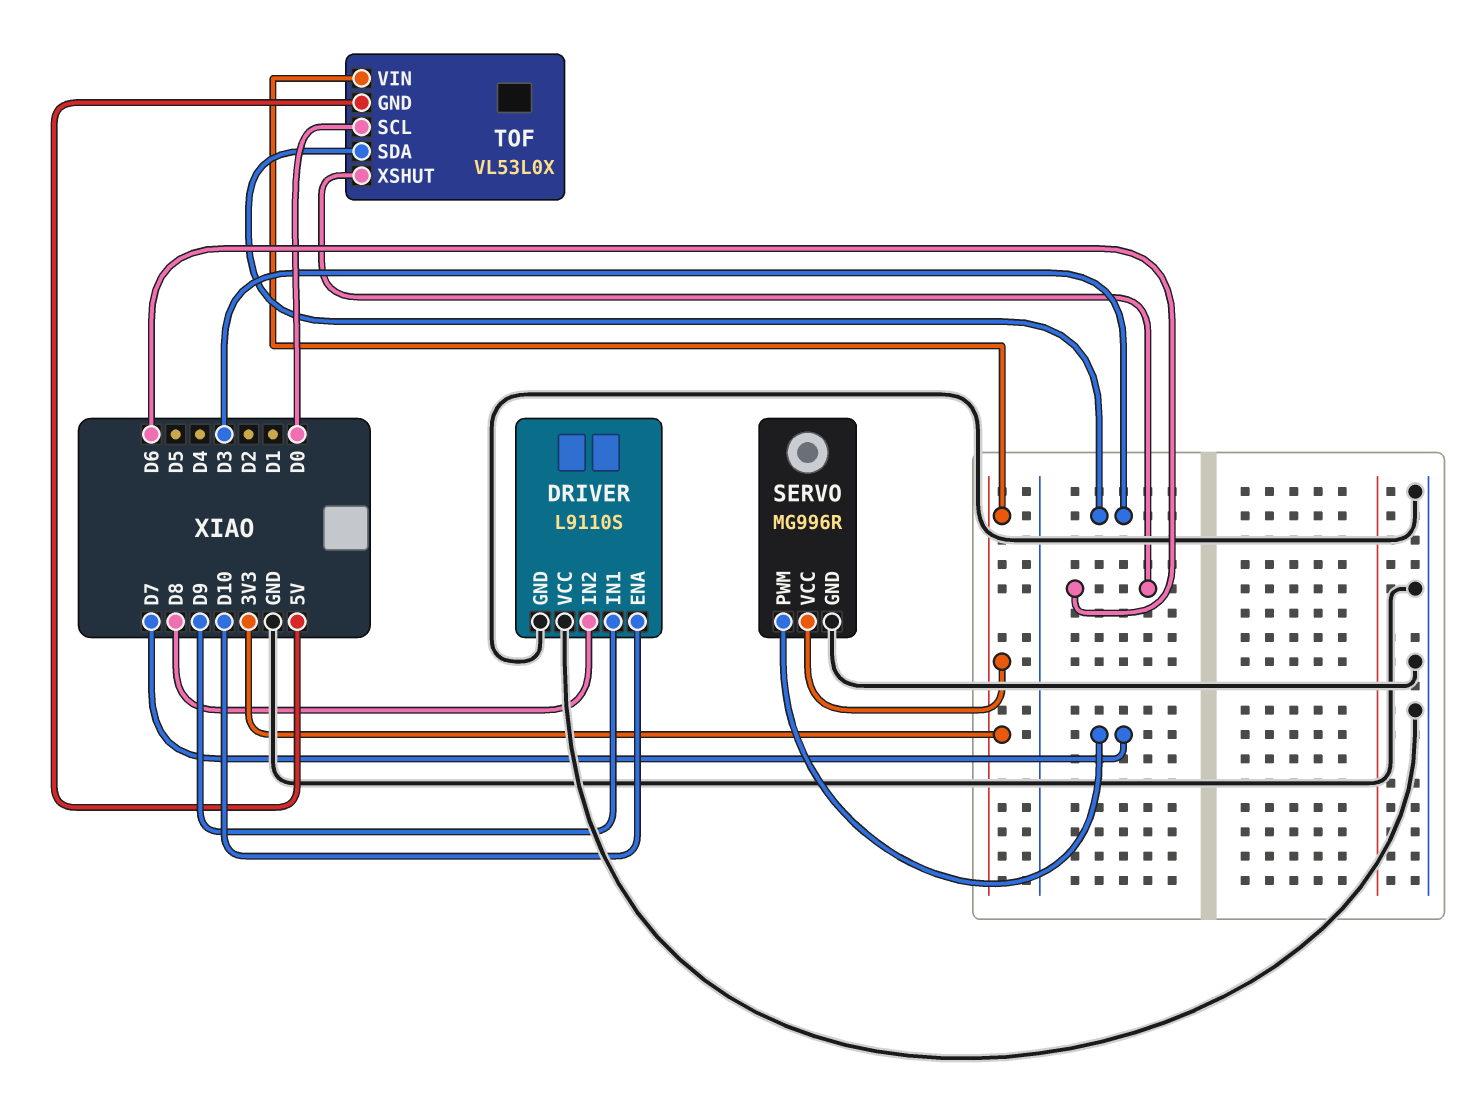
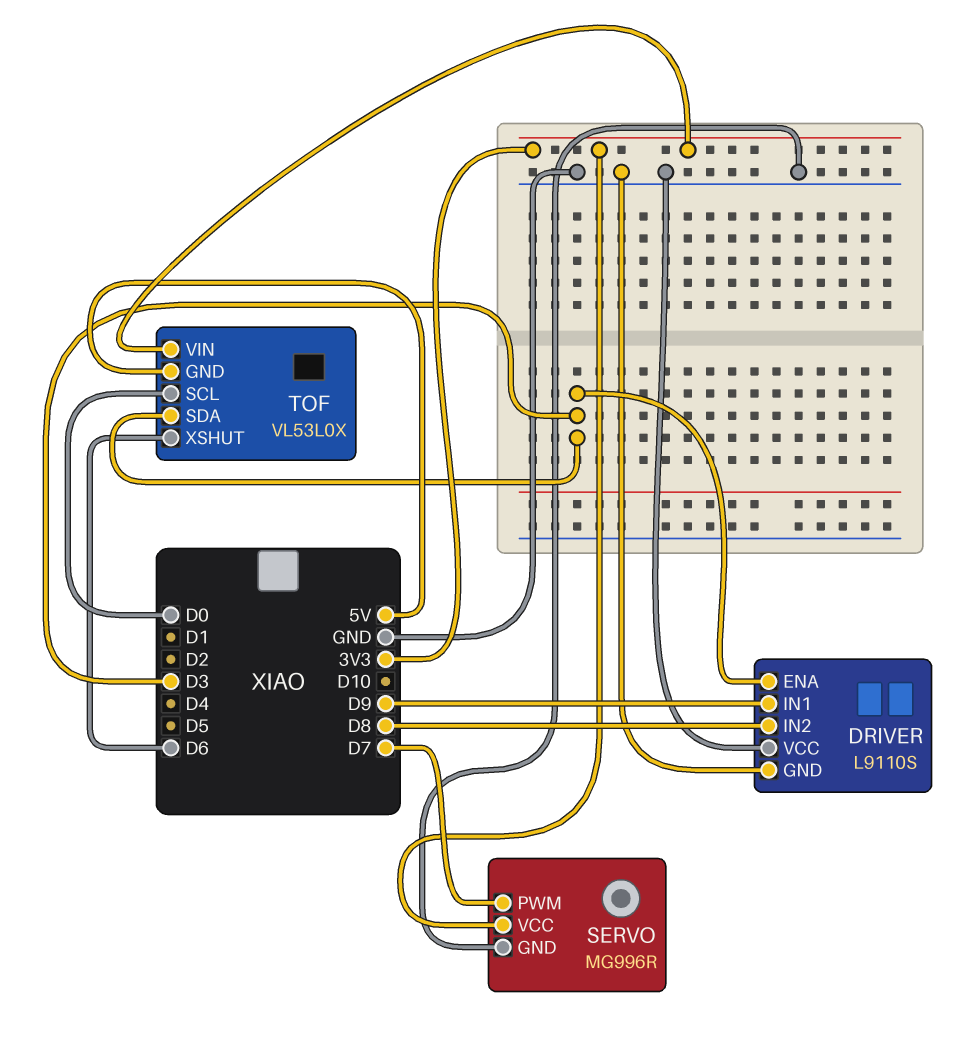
DRIVER pin ENA: D10 -> D3

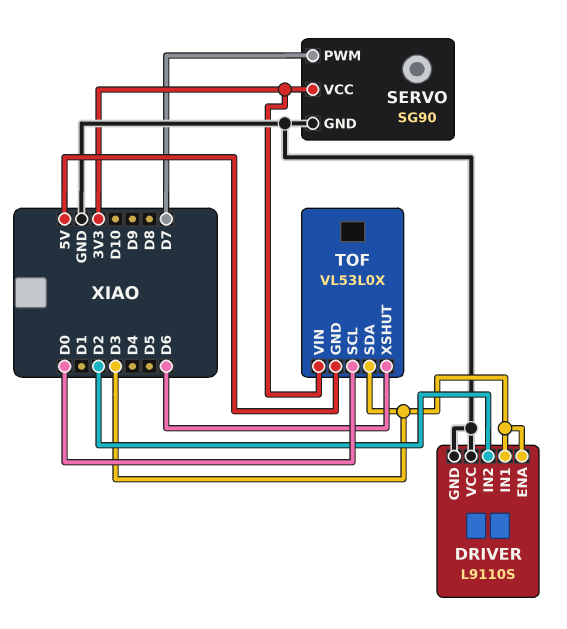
DRIVER pin IN1: D9 -> D3
DRIVER pin IN2: D8 -> D2
SERVO: MG996R -> SG90

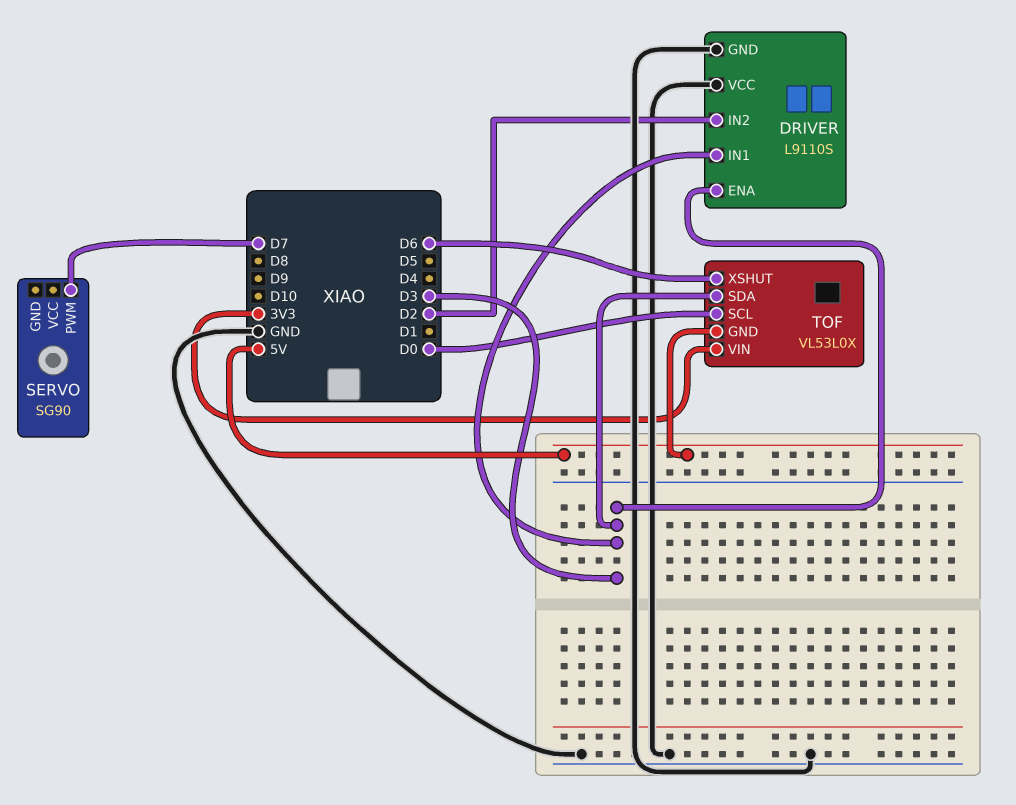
SERVO pin GND: GND -> none
SERVO pin VCC: 3V3 -> none

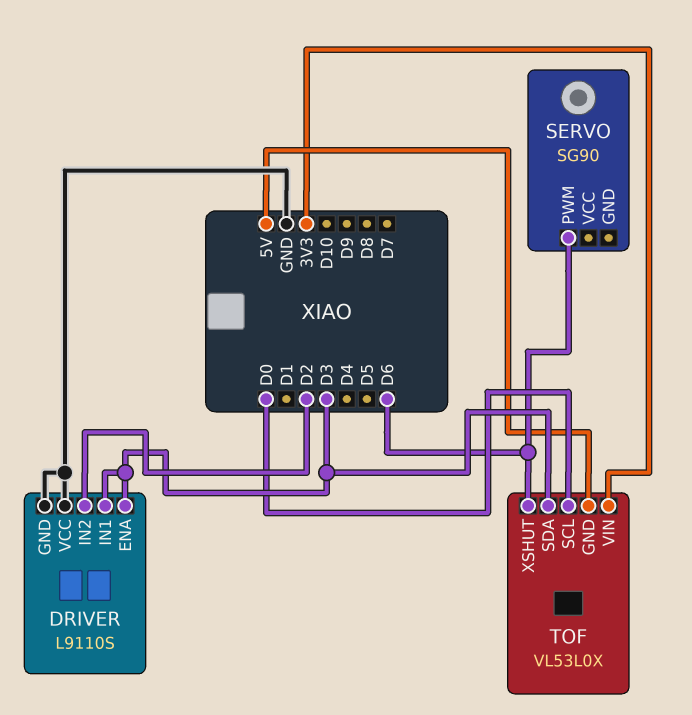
SERVO pin PWM: D7 -> D6

